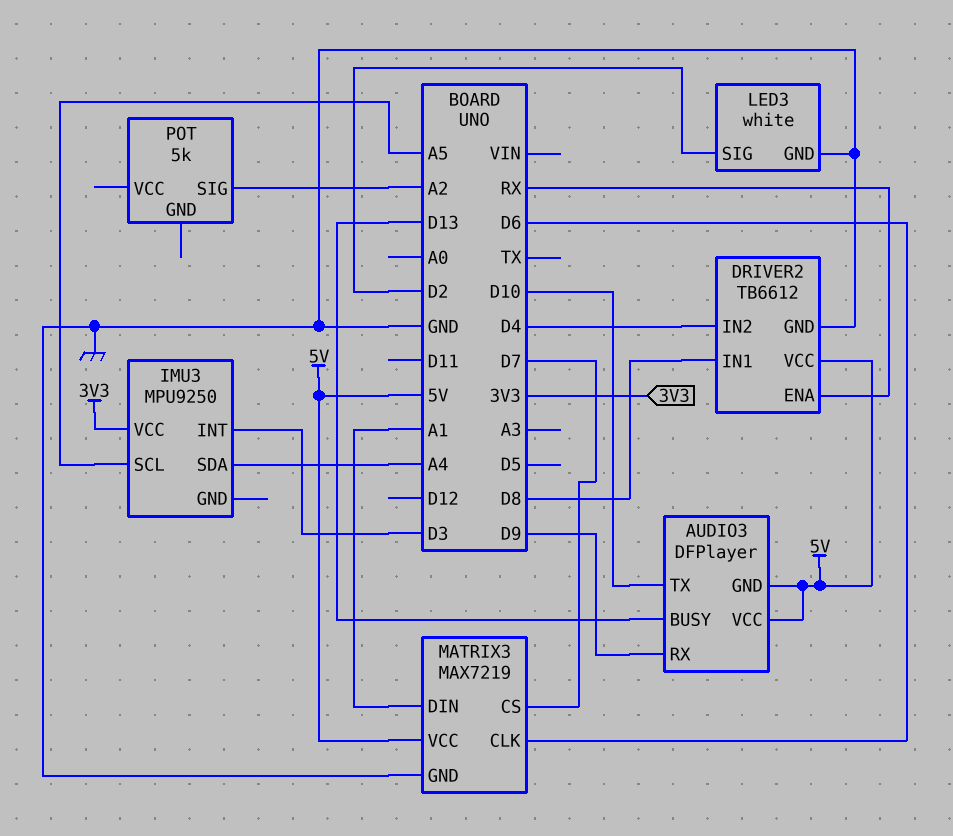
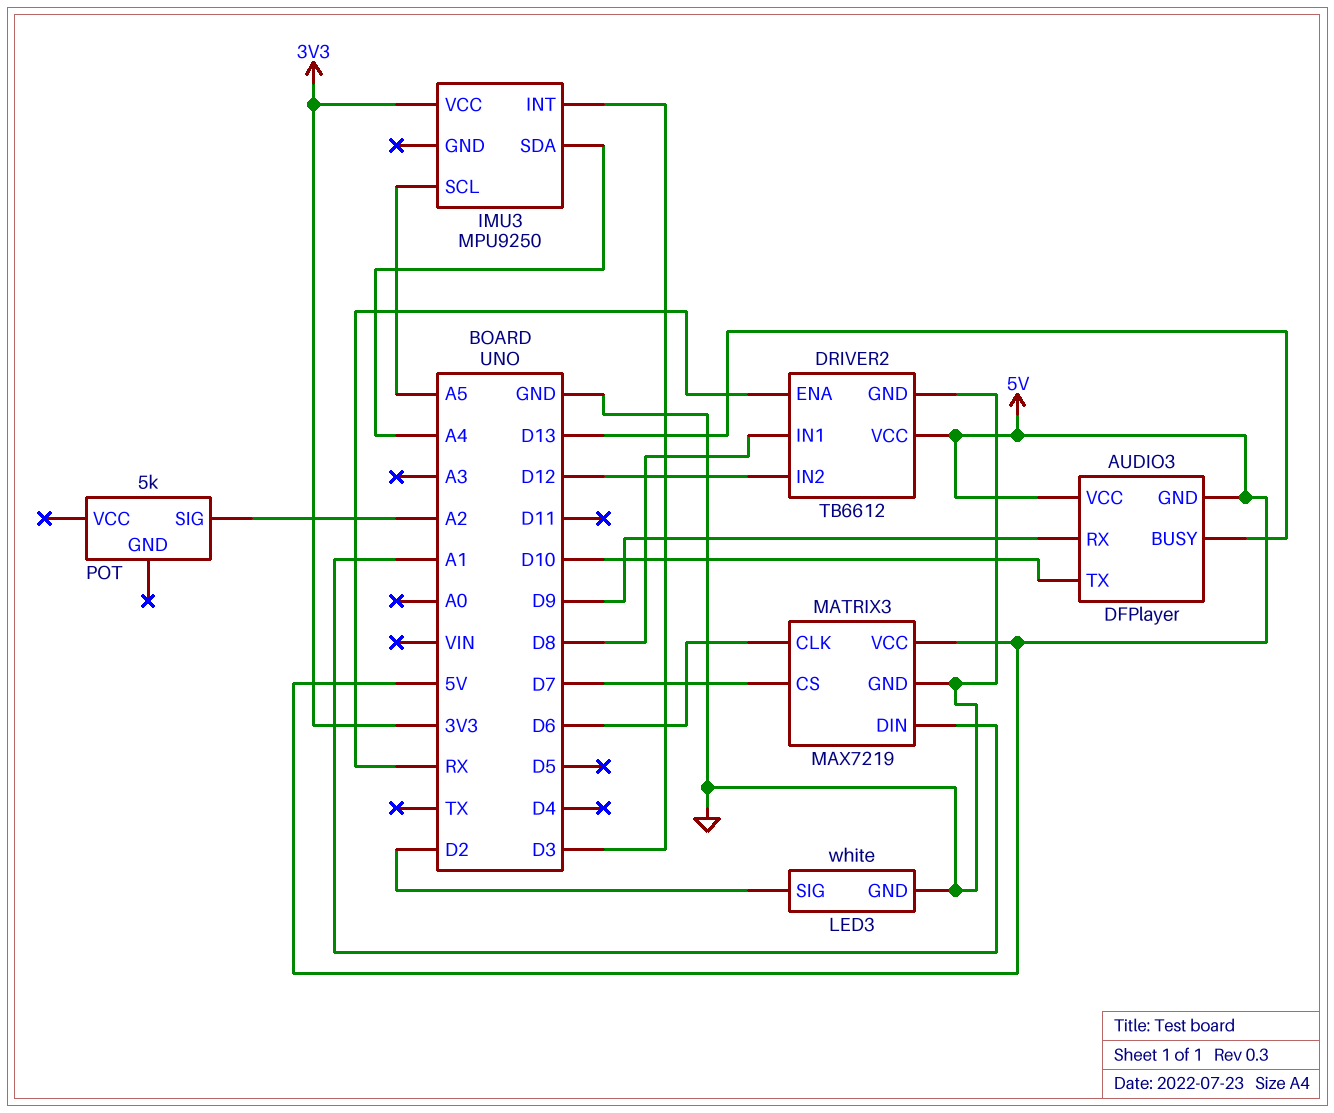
DRIVER2 pin IN2: D4 -> D12

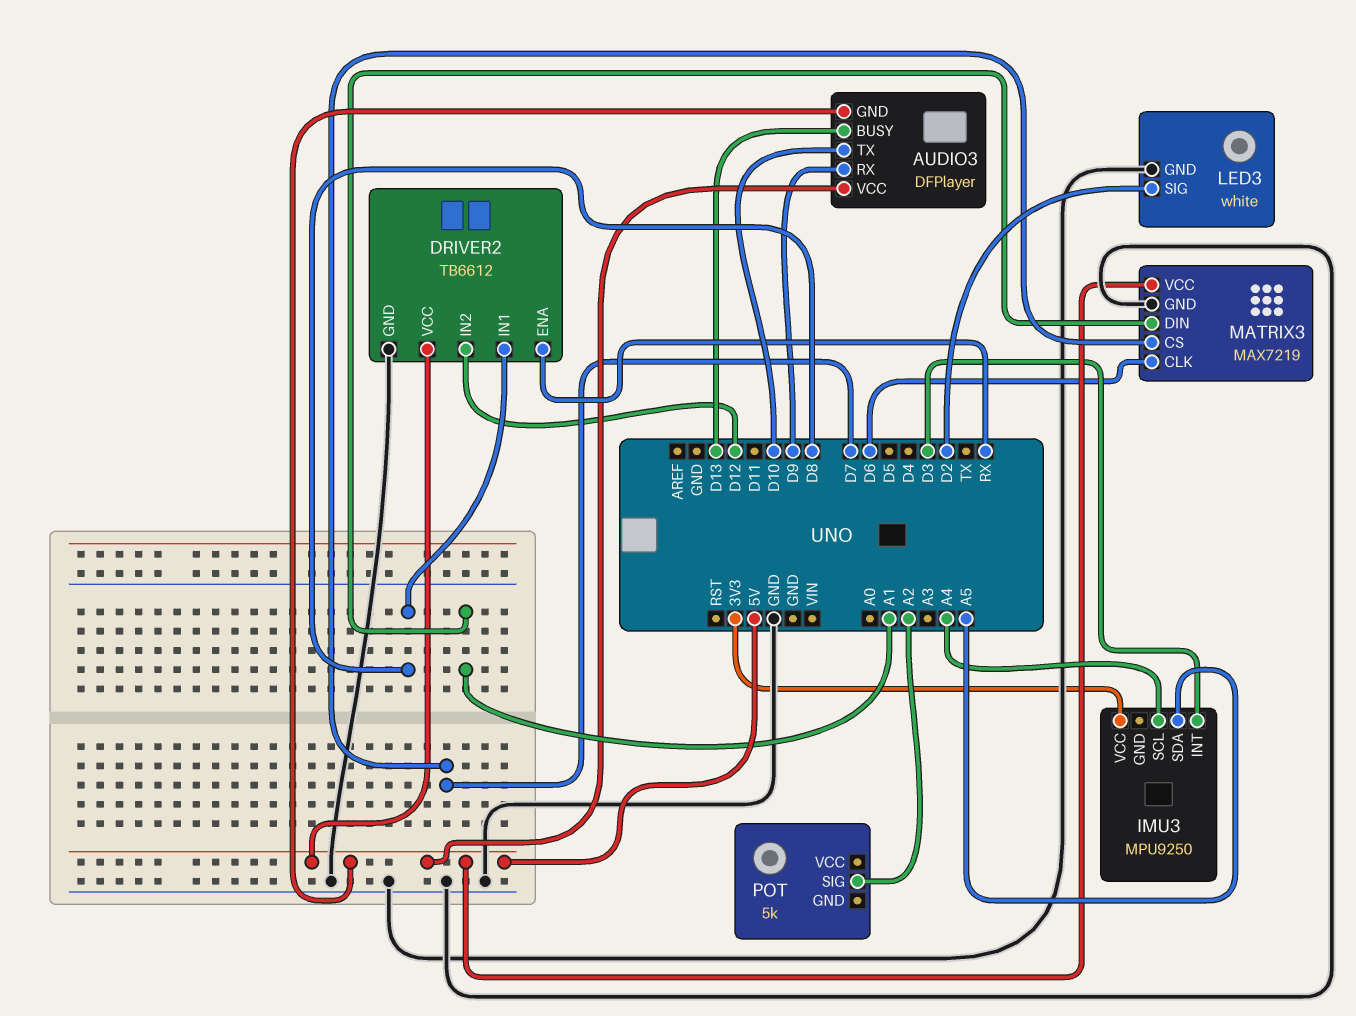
IMU3 pin SCL: A5 -> A4
IMU3 pin SDA: A4 -> A5

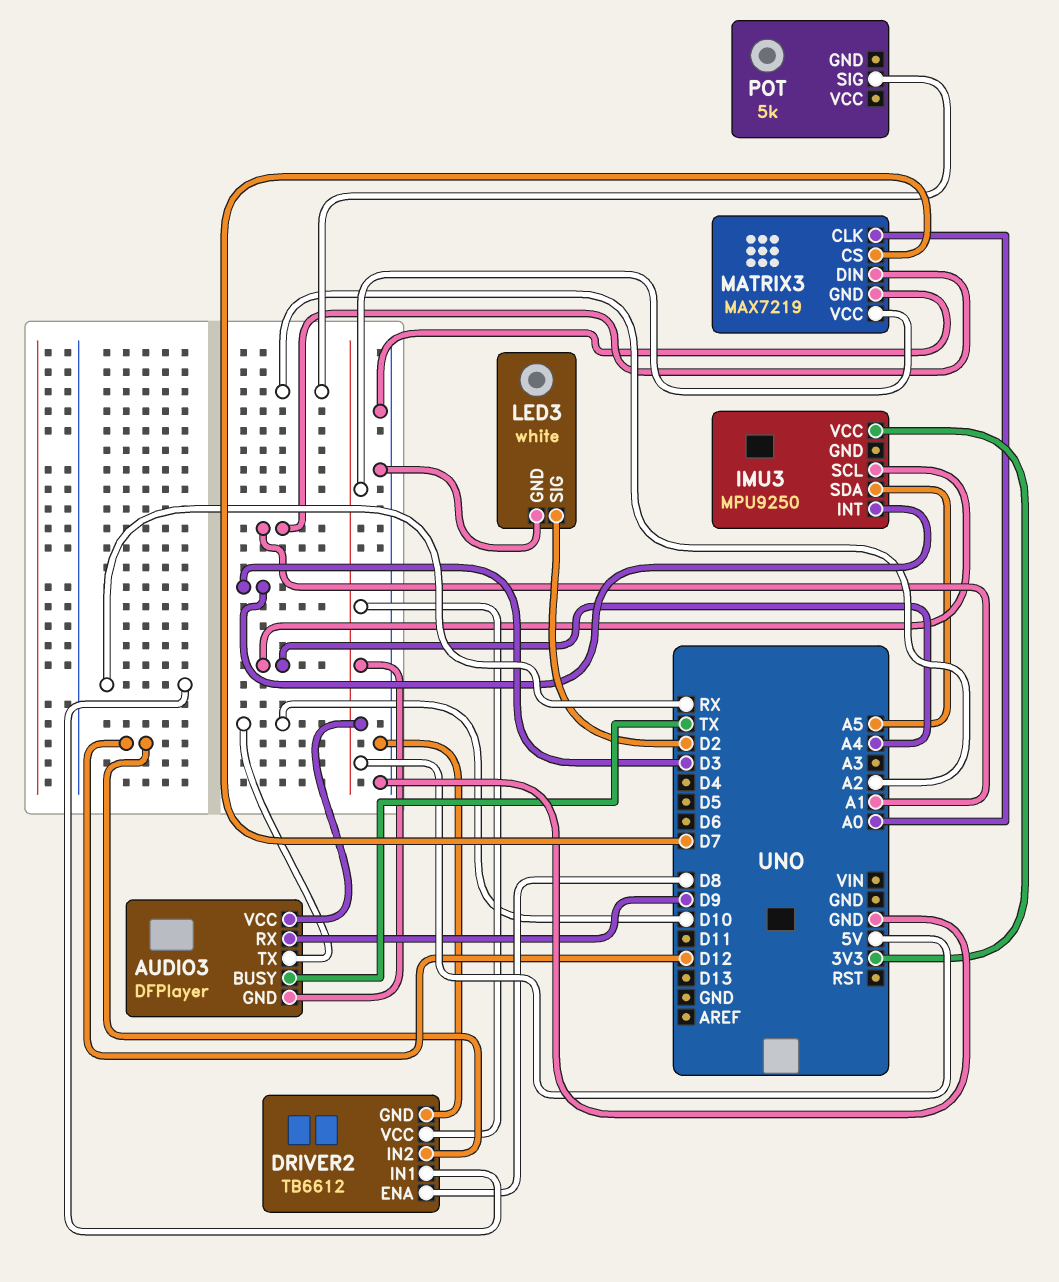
AUDIO3 pin BUSY: D13 -> TX
DRIVER2 pin ENA: RX -> D8
DRIVER2 pin IN1: D8 -> RX
MATRIX3 pin CLK: D6 -> A0

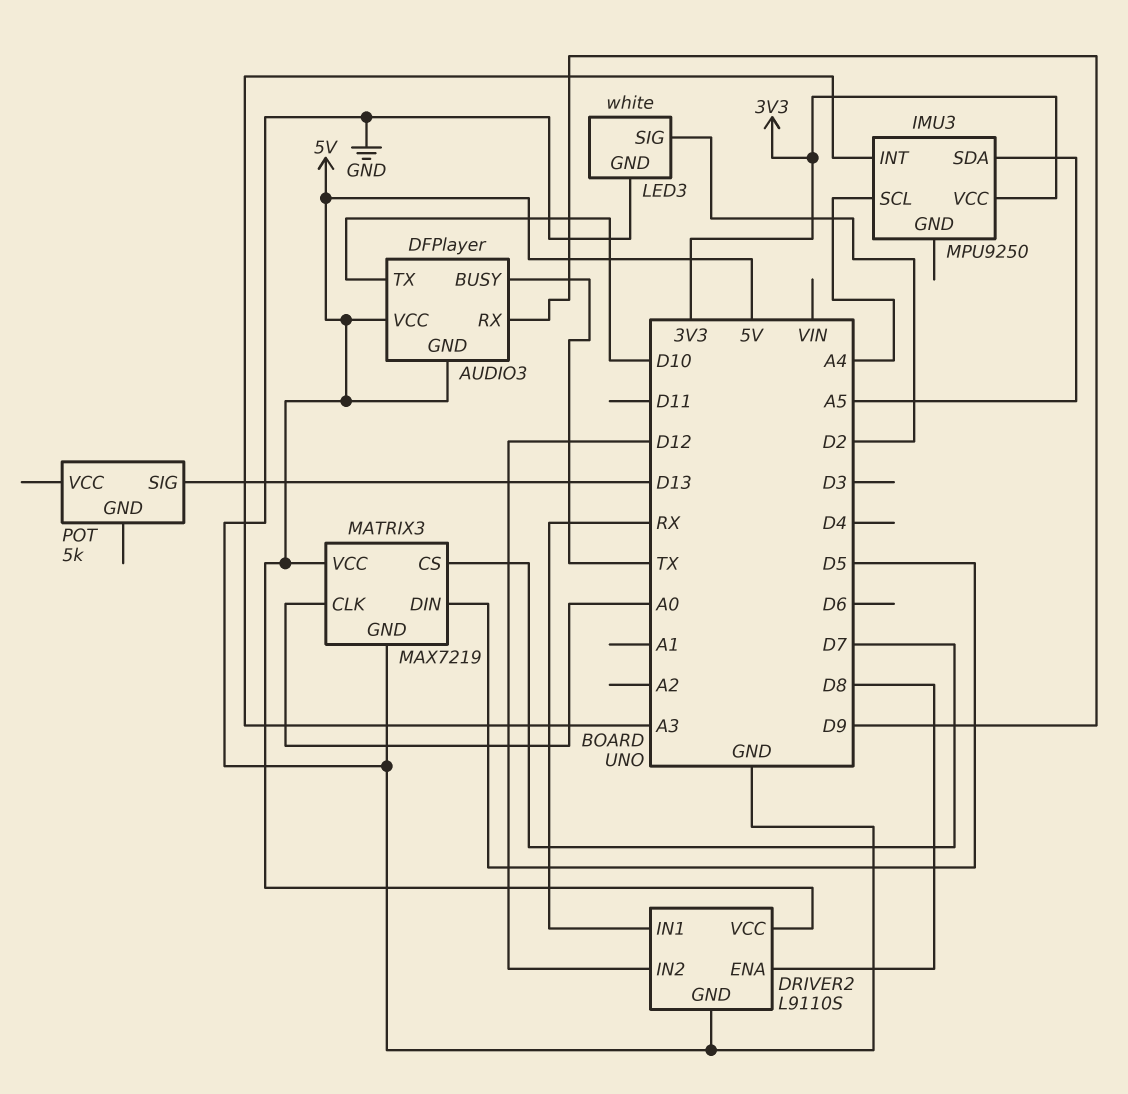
DRIVER2: TB6612 -> L9110S
IMU3 pin INT: D3 -> A3
MATRIX3 pin DIN: A1 -> D5
POT pin SIG: A2 -> D13

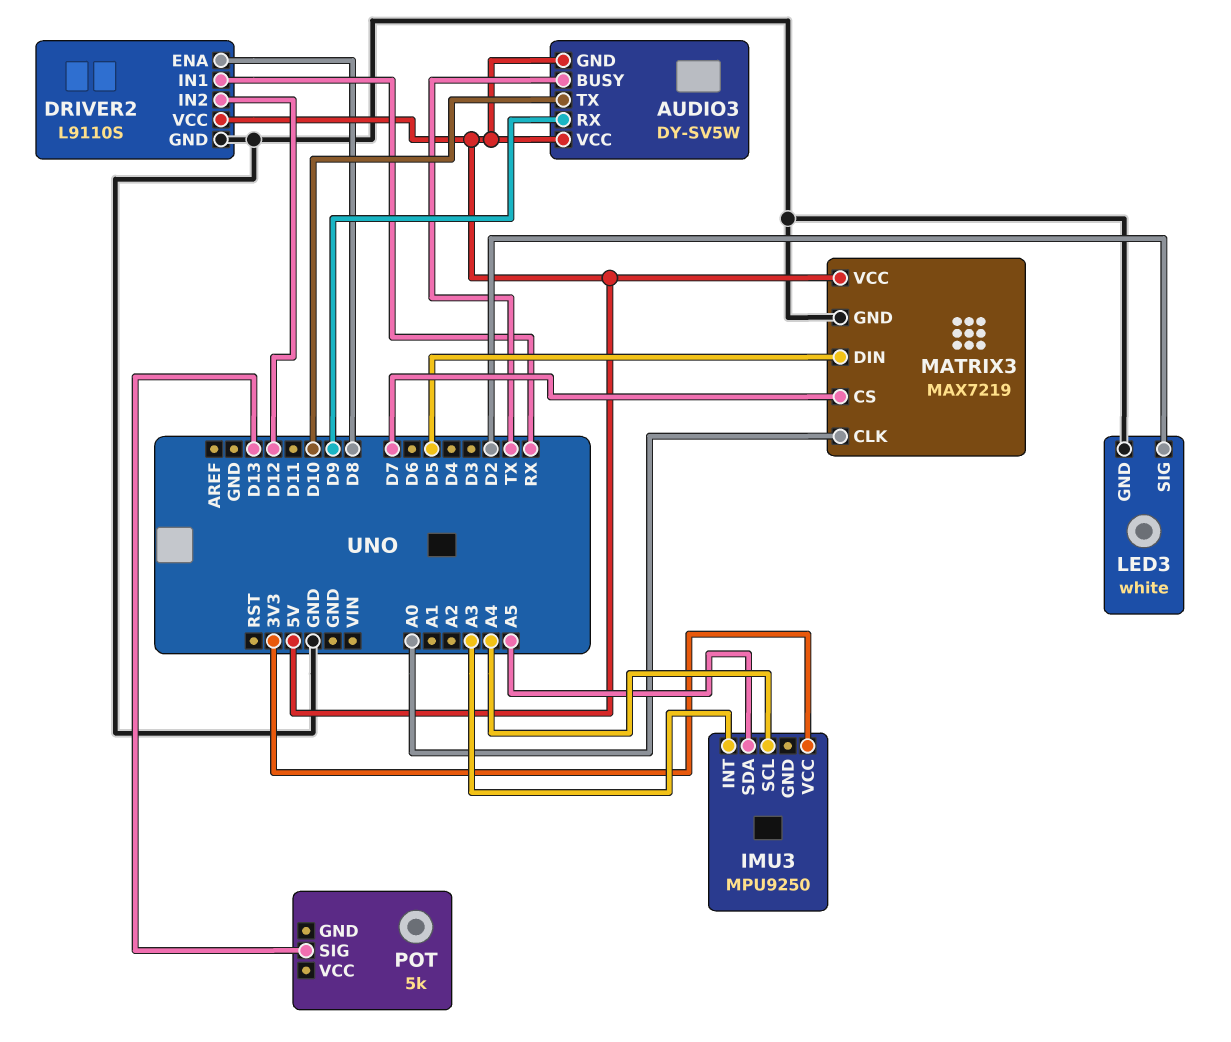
AUDIO3: DFPlayer -> DY-SV5W

